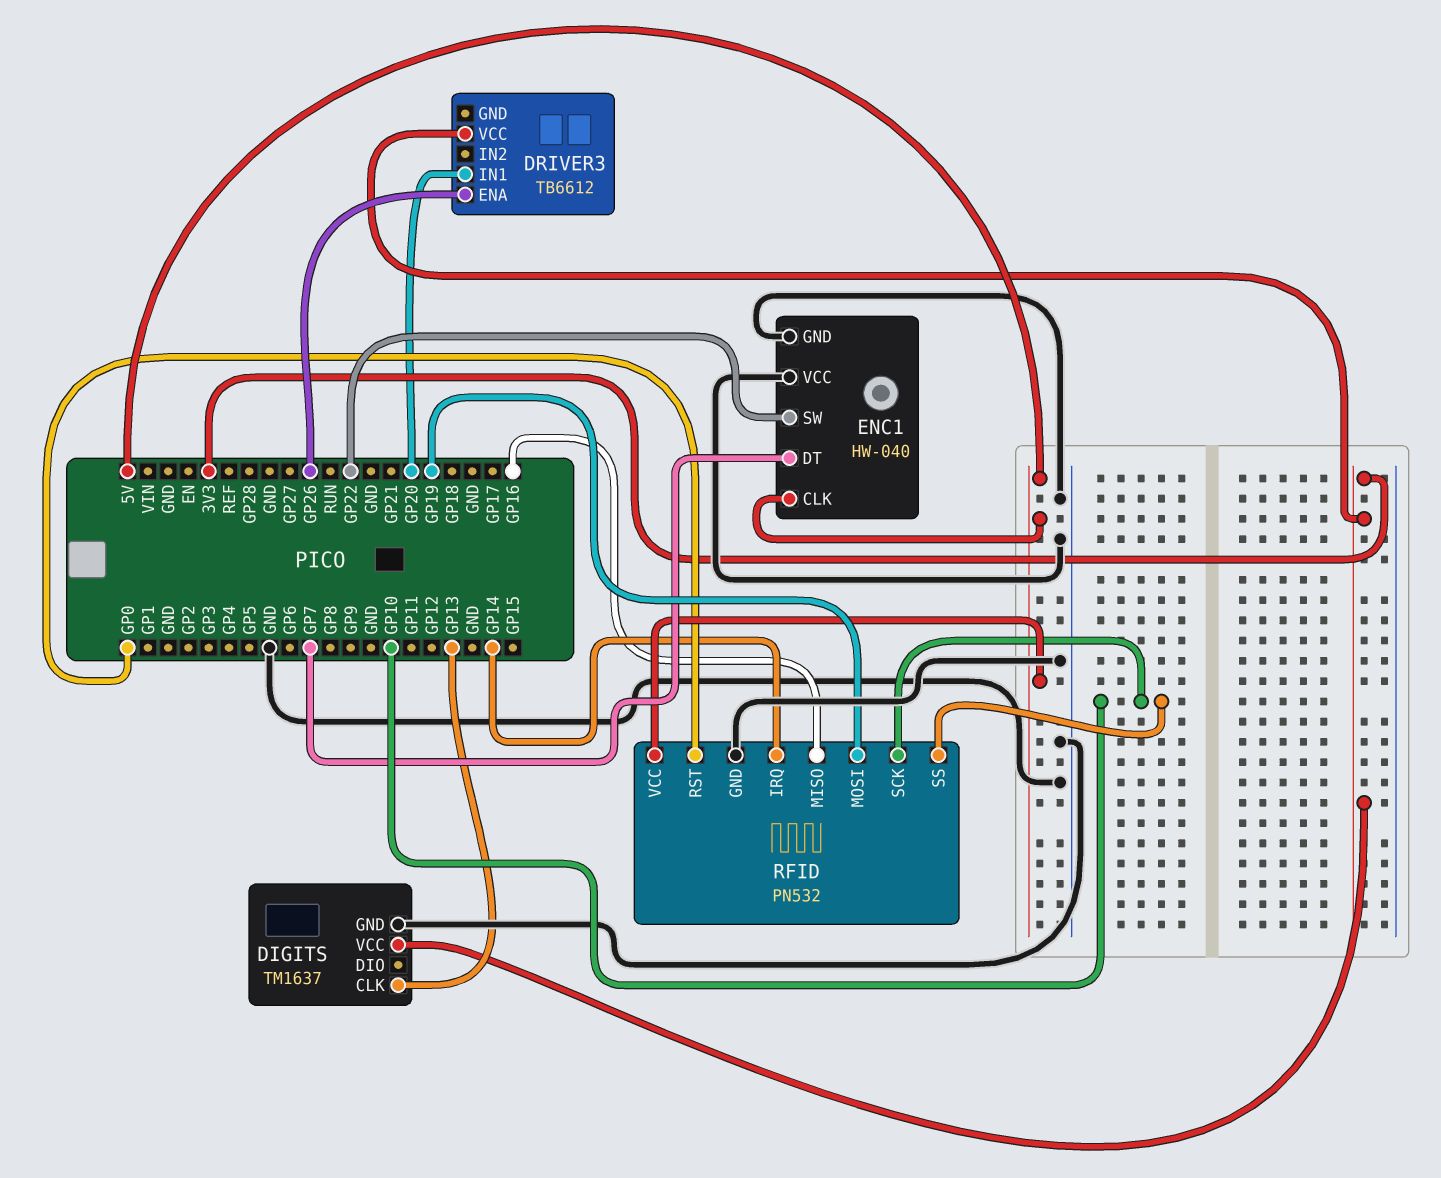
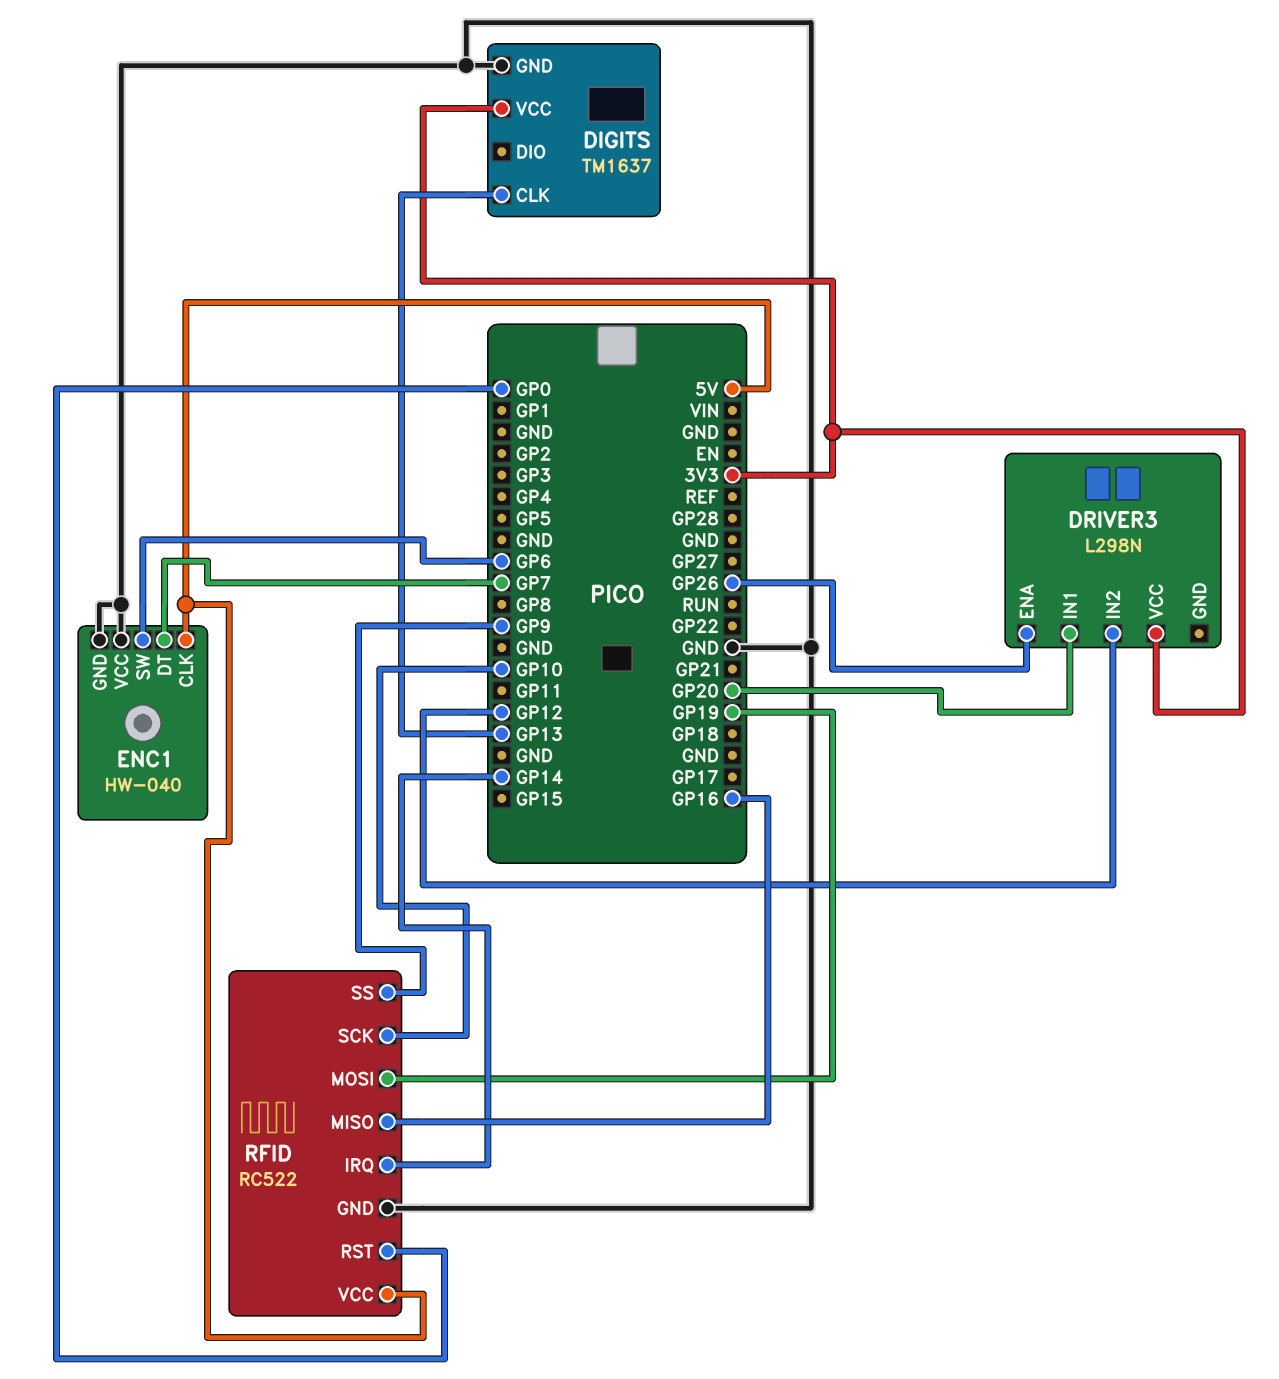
DRIVER3: TB6612 -> L298N
DRIVER3 pin IN2: none -> GP12
ENC1 pin SW: GP22 -> GP6
RFID: PN532 -> RC522
RFID pin SS: GP10 -> GP9

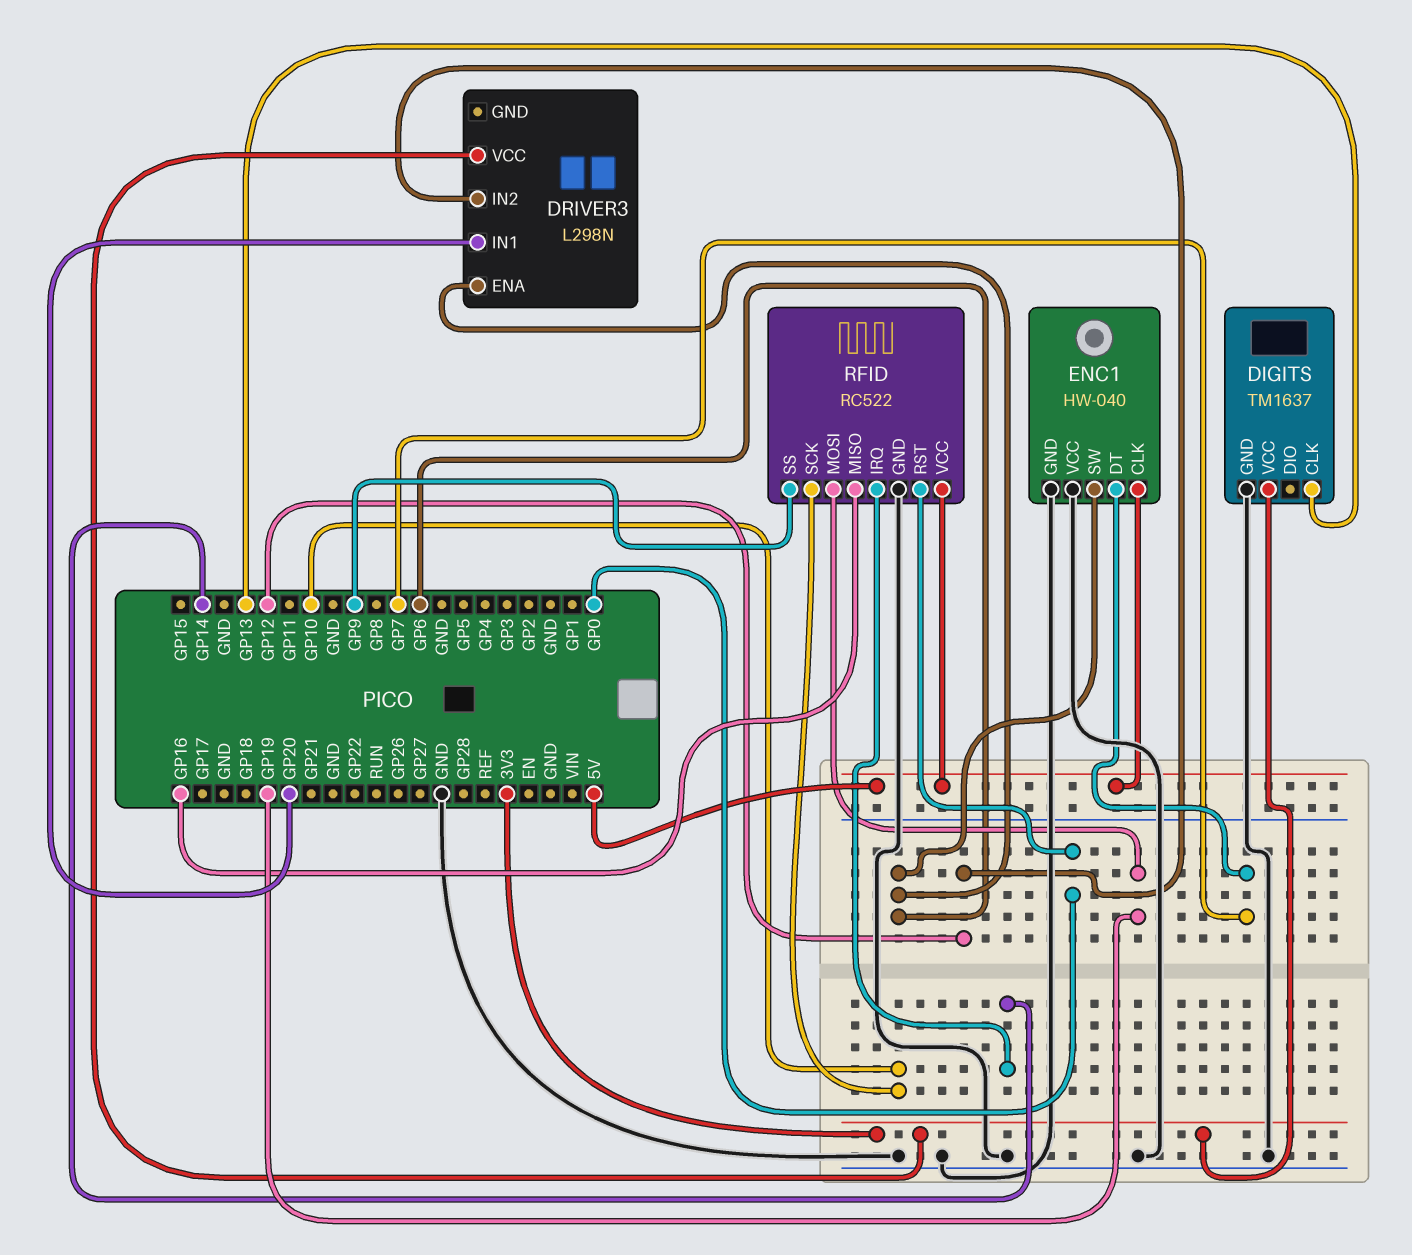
DRIVER3 pin ENA: GP26 -> GP6

